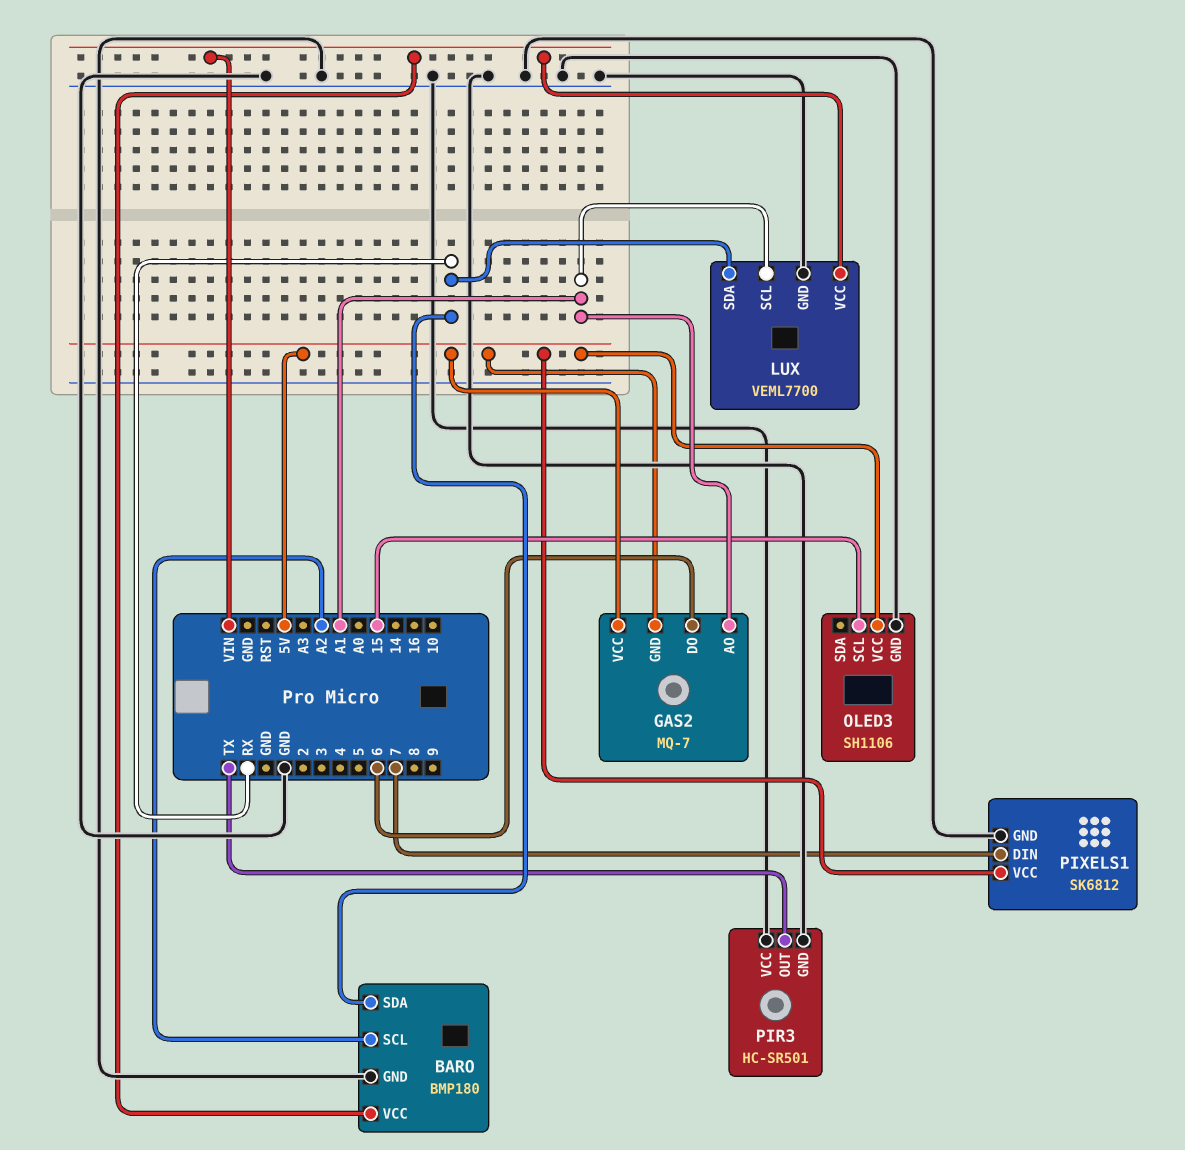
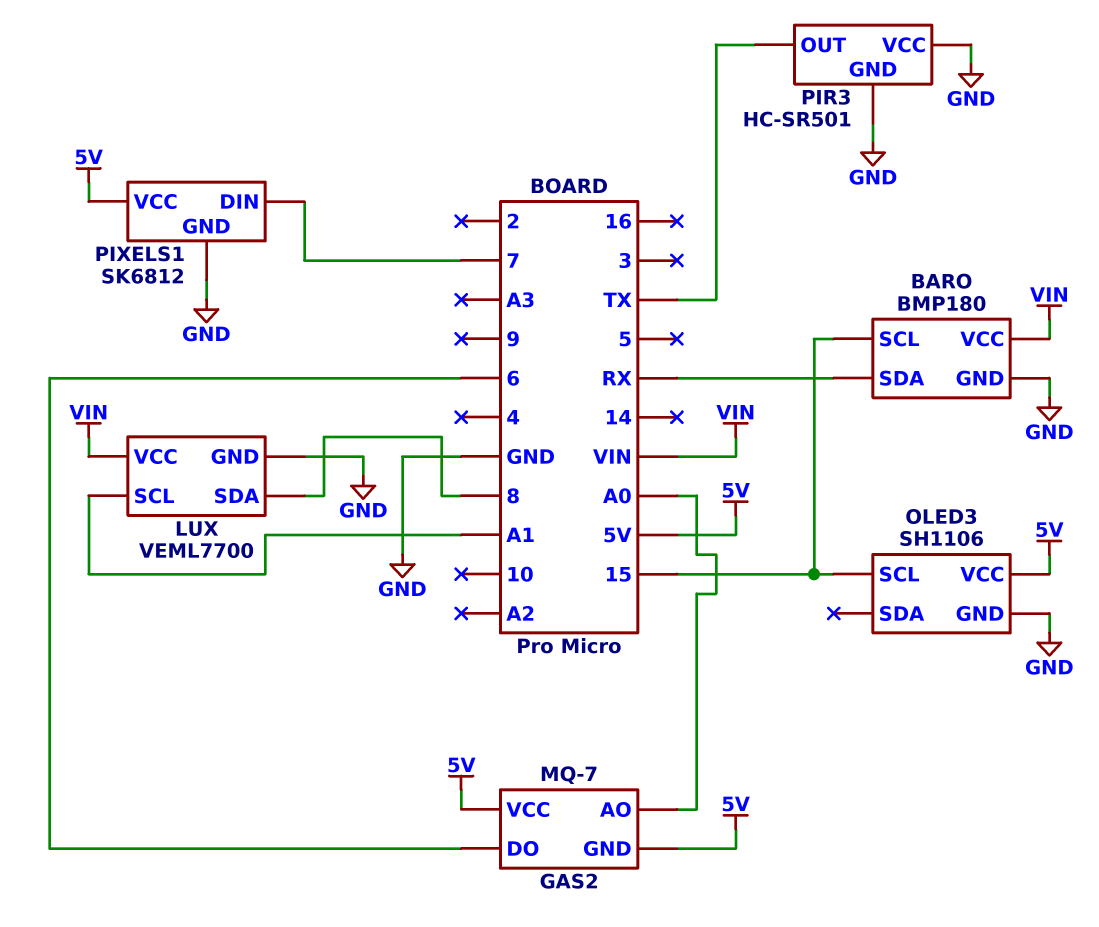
BARO pin SCL: A2 -> 15
GAS2 pin AO: A1 -> A0
LUX pin SDA: RX -> 8

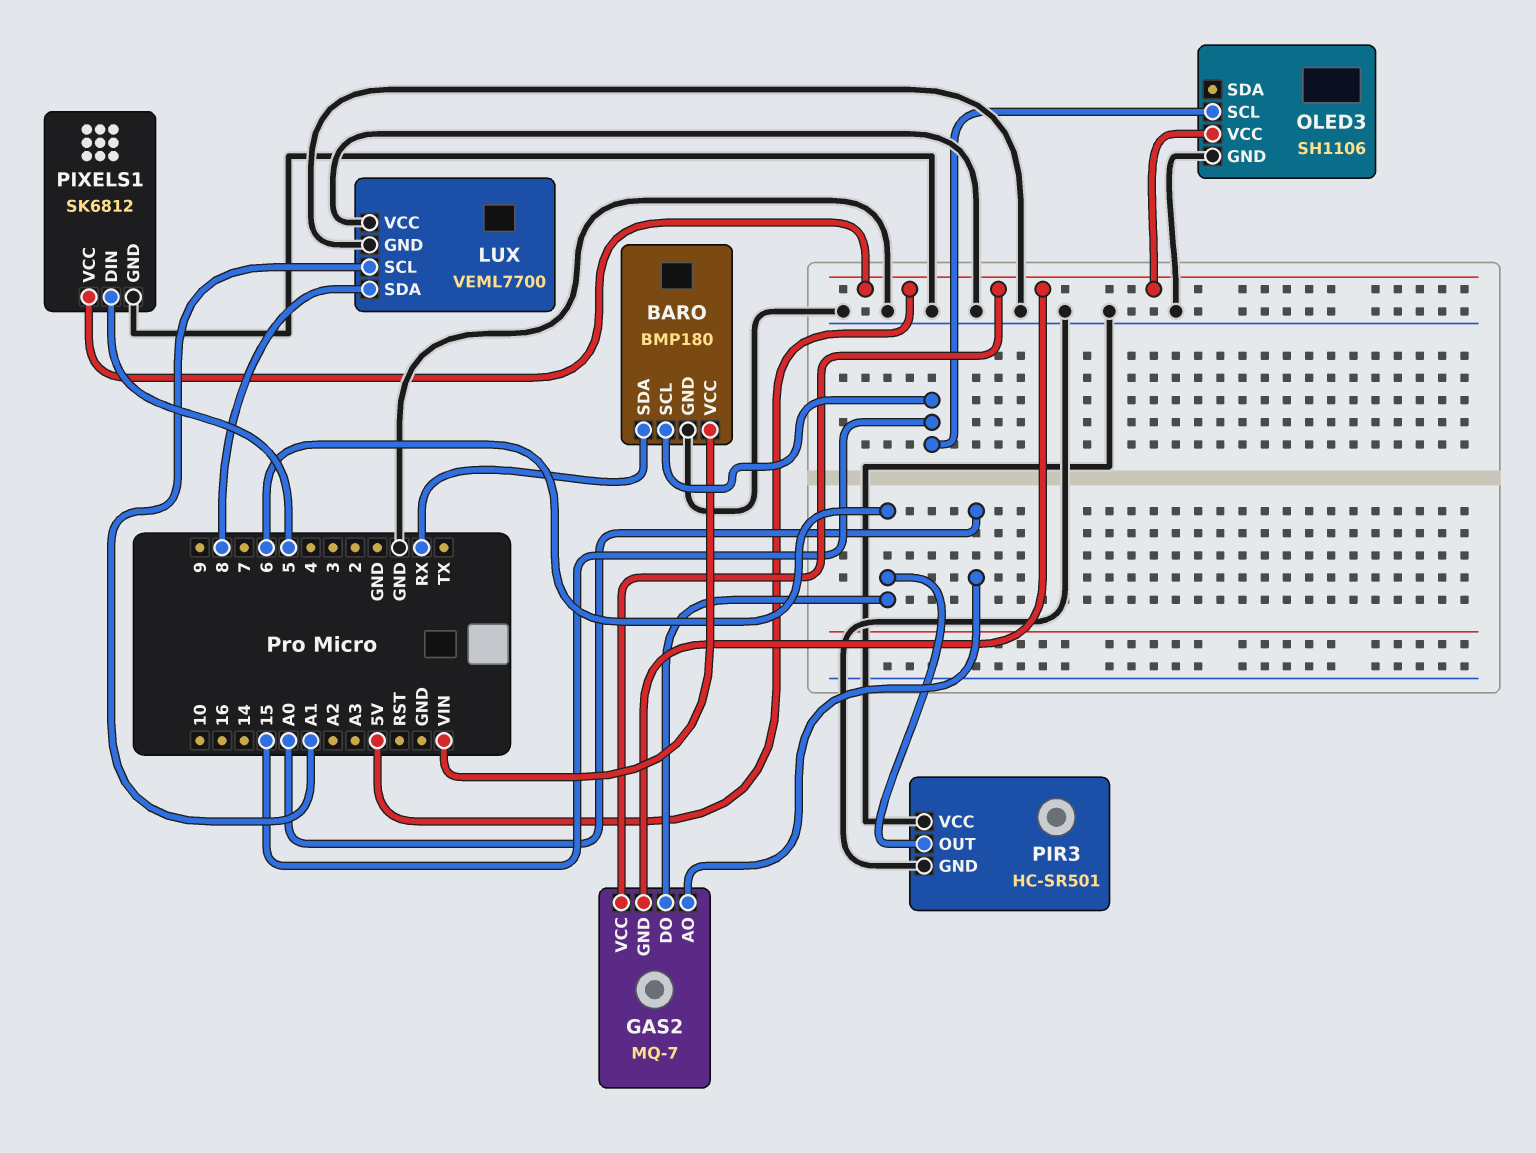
LUX pin VCC: VIN -> GND
PIR3 pin OUT: TX -> 6
PIXELS1 pin DIN: 7 -> 5

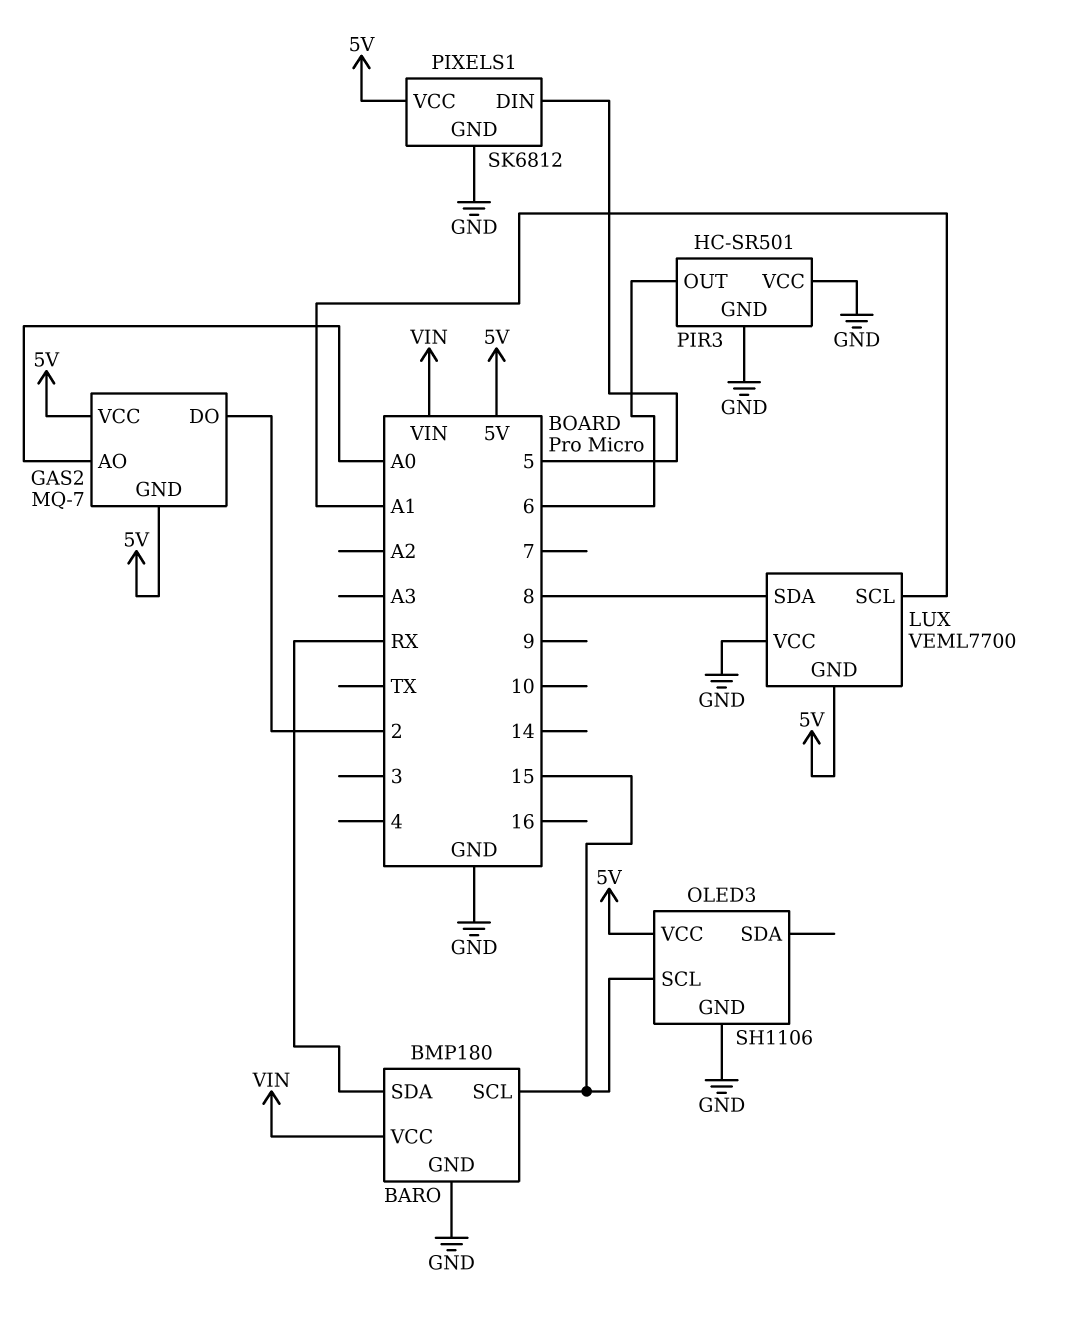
GAS2 pin DO: 6 -> 2
LUX pin GND: GND -> 5V

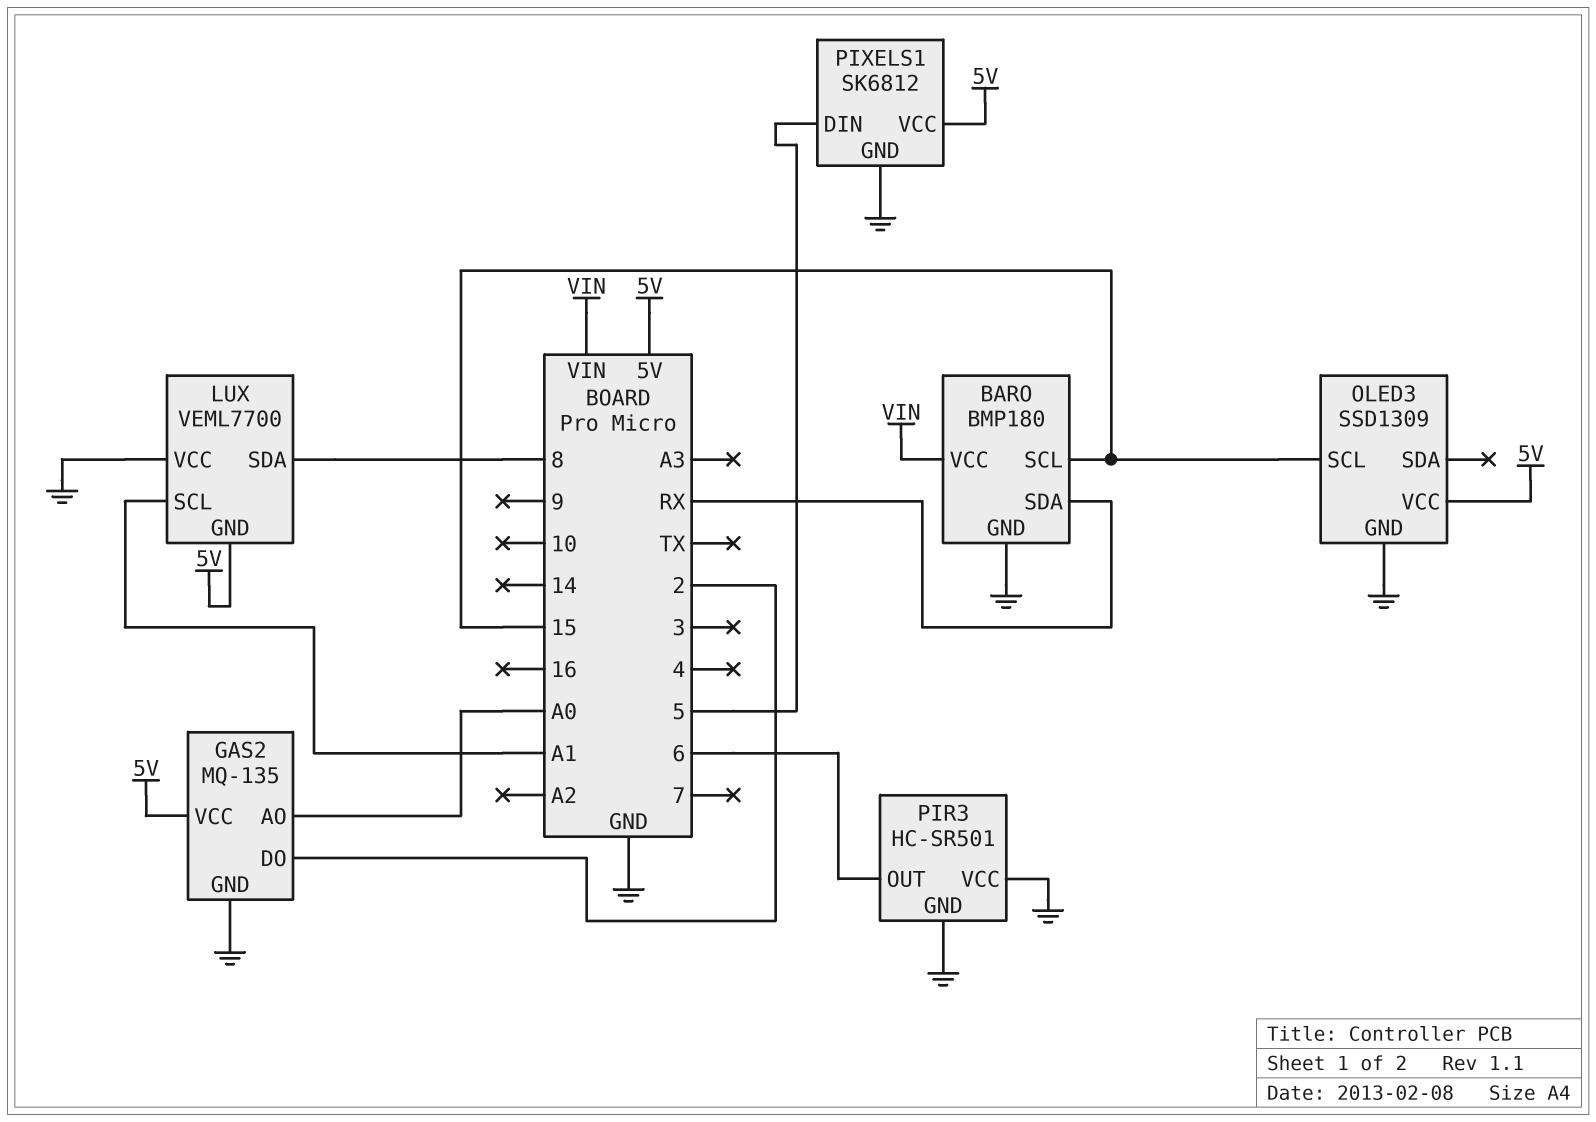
GAS2: MQ-7 -> MQ-135
GAS2 pin GND: 5V -> GND
OLED3: SH1106 -> SSD1309

